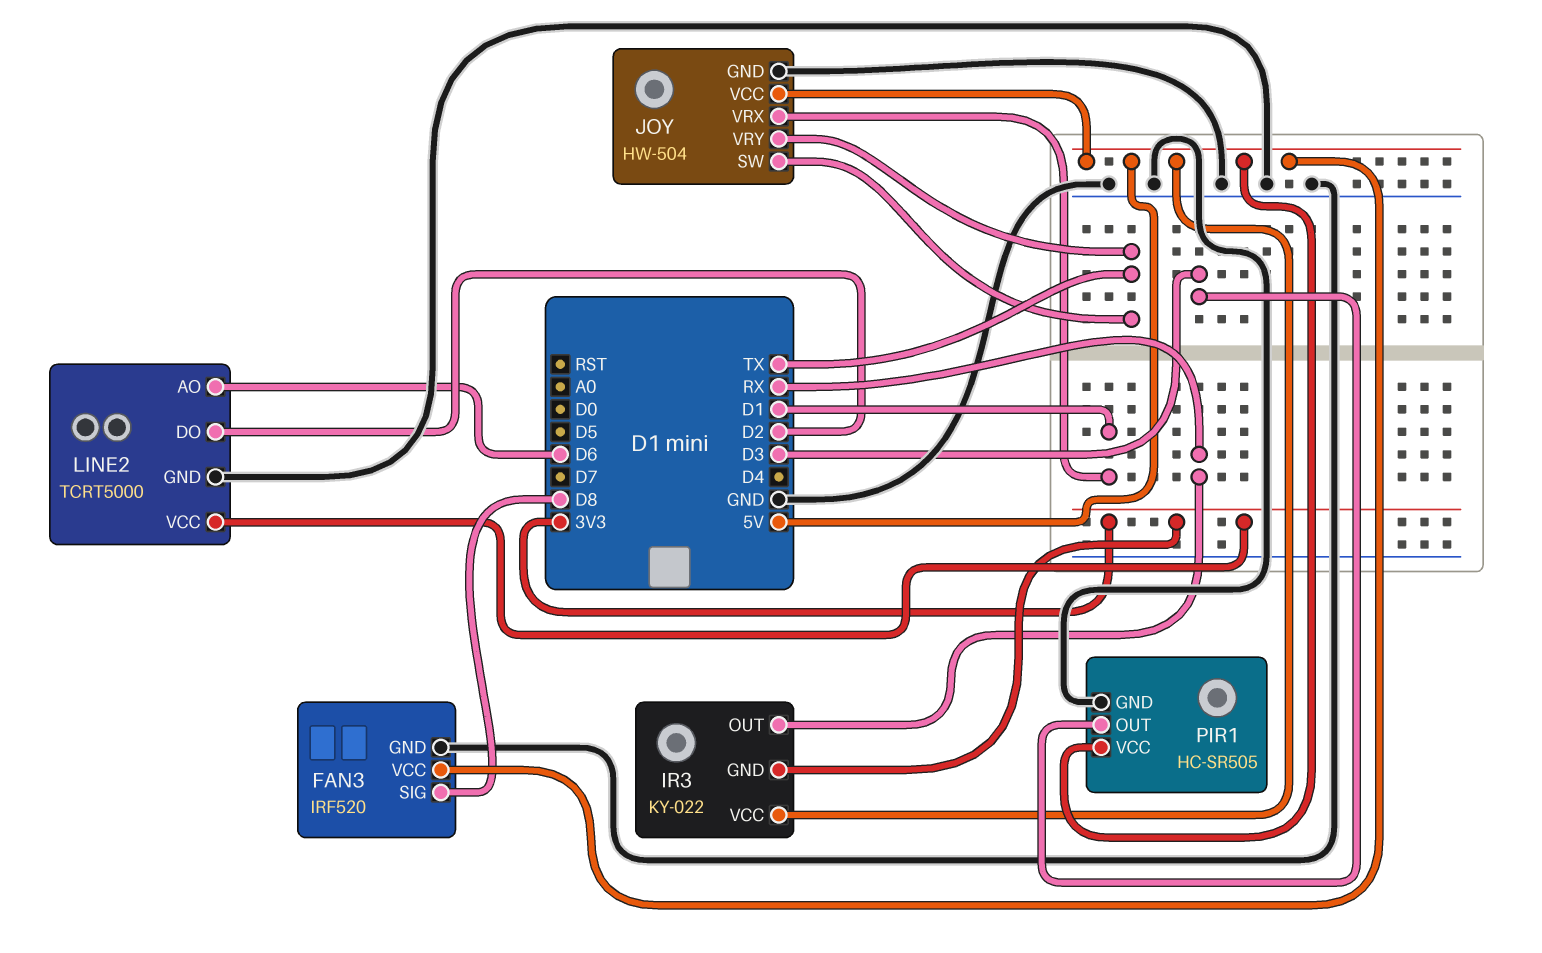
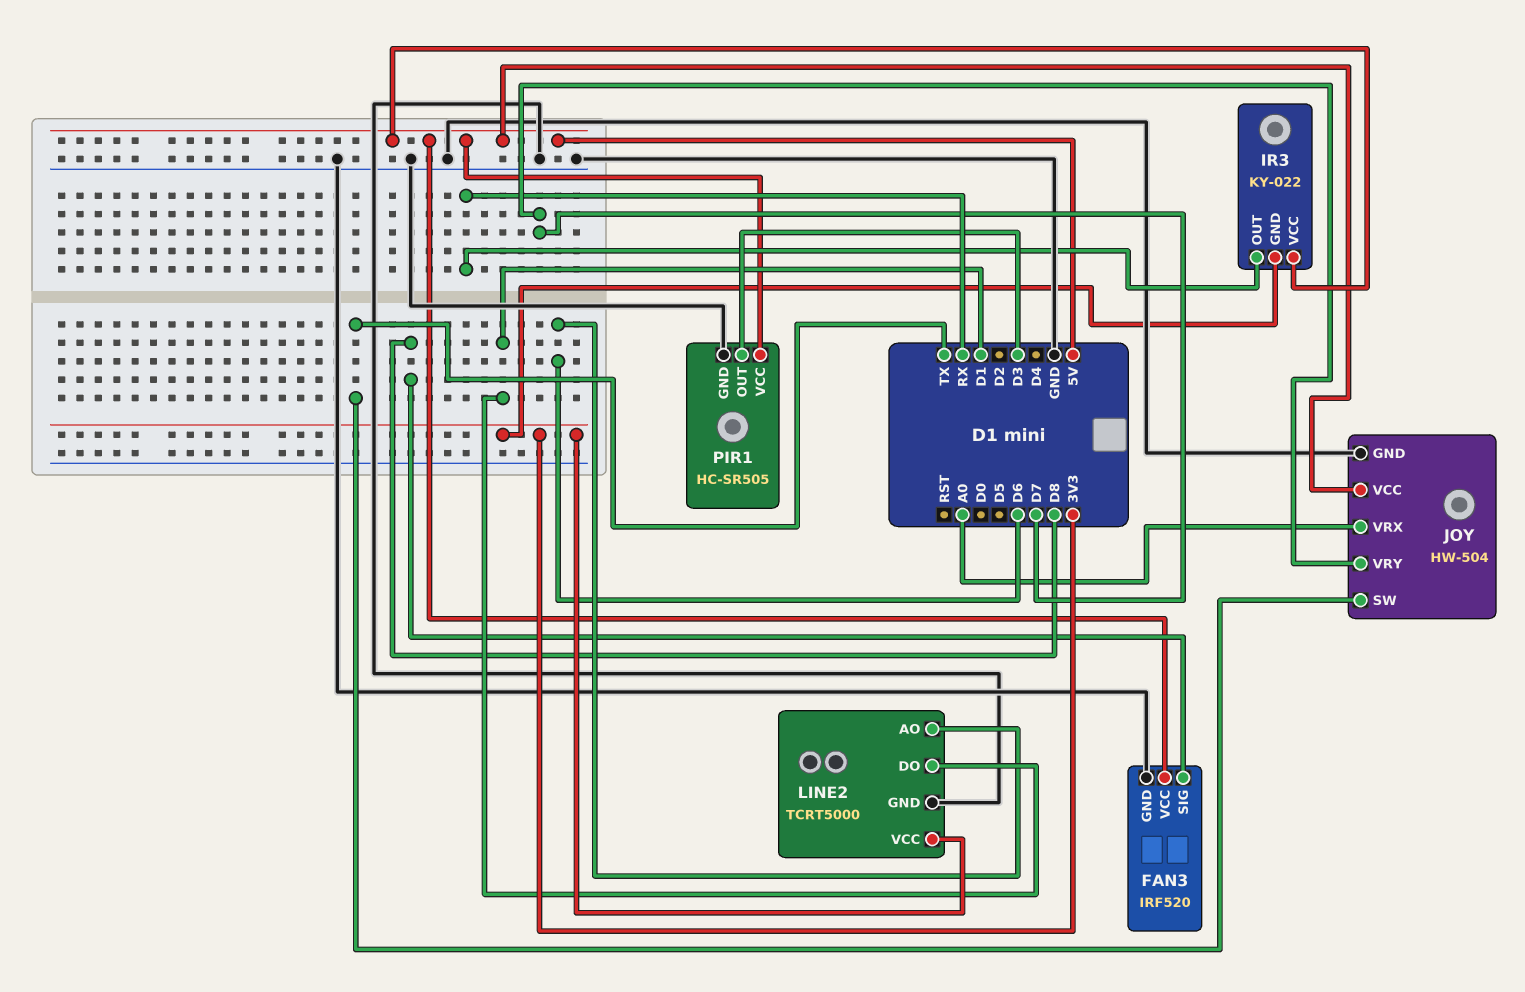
JOY pin VRX: D1 -> A0
JOY pin VRY: TX -> D7
LINE2 pin DO: D2 -> D1

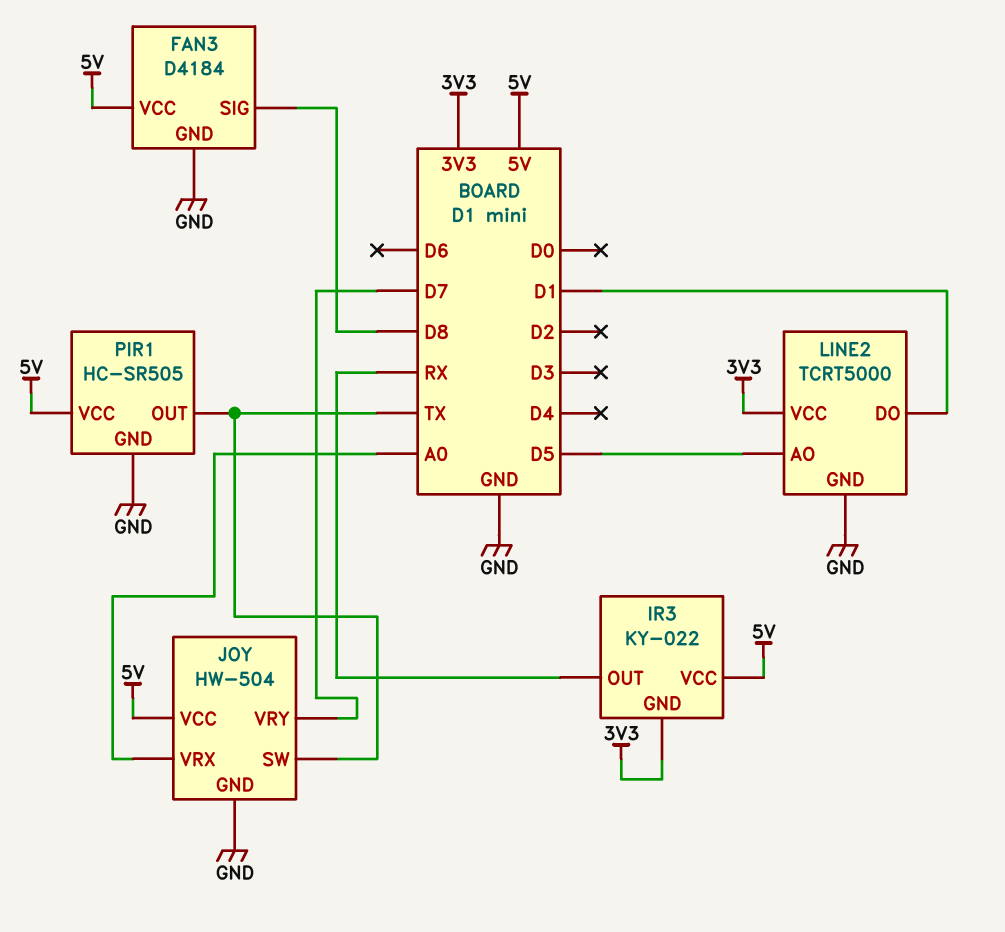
FAN3: IRF520 -> D4184
LINE2 pin AO: D6 -> D5
PIR1 pin OUT: D3 -> TX

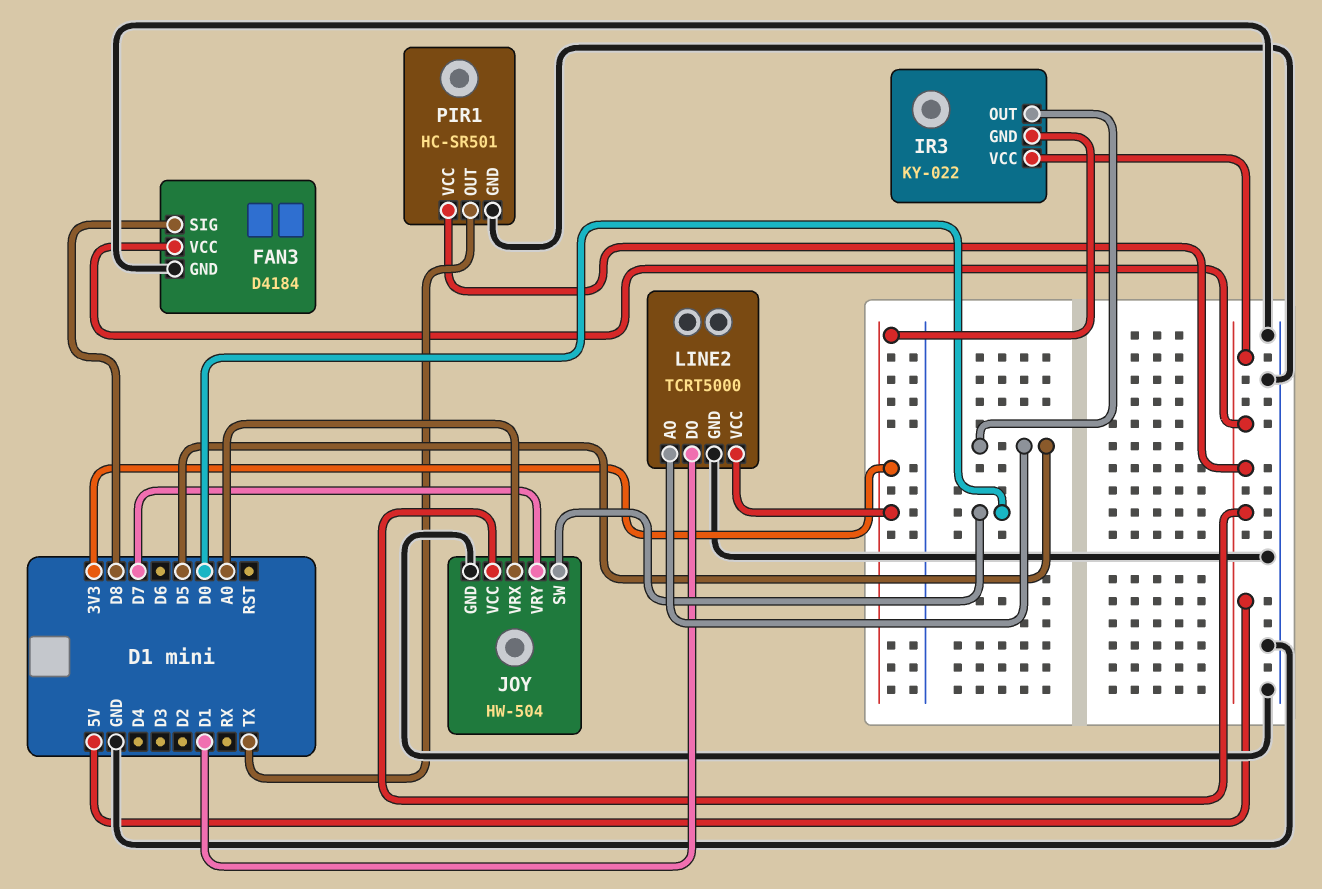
IR3 pin OUT: RX -> D5
JOY pin SW: TX -> D0
PIR1: HC-SR505 -> HC-SR501

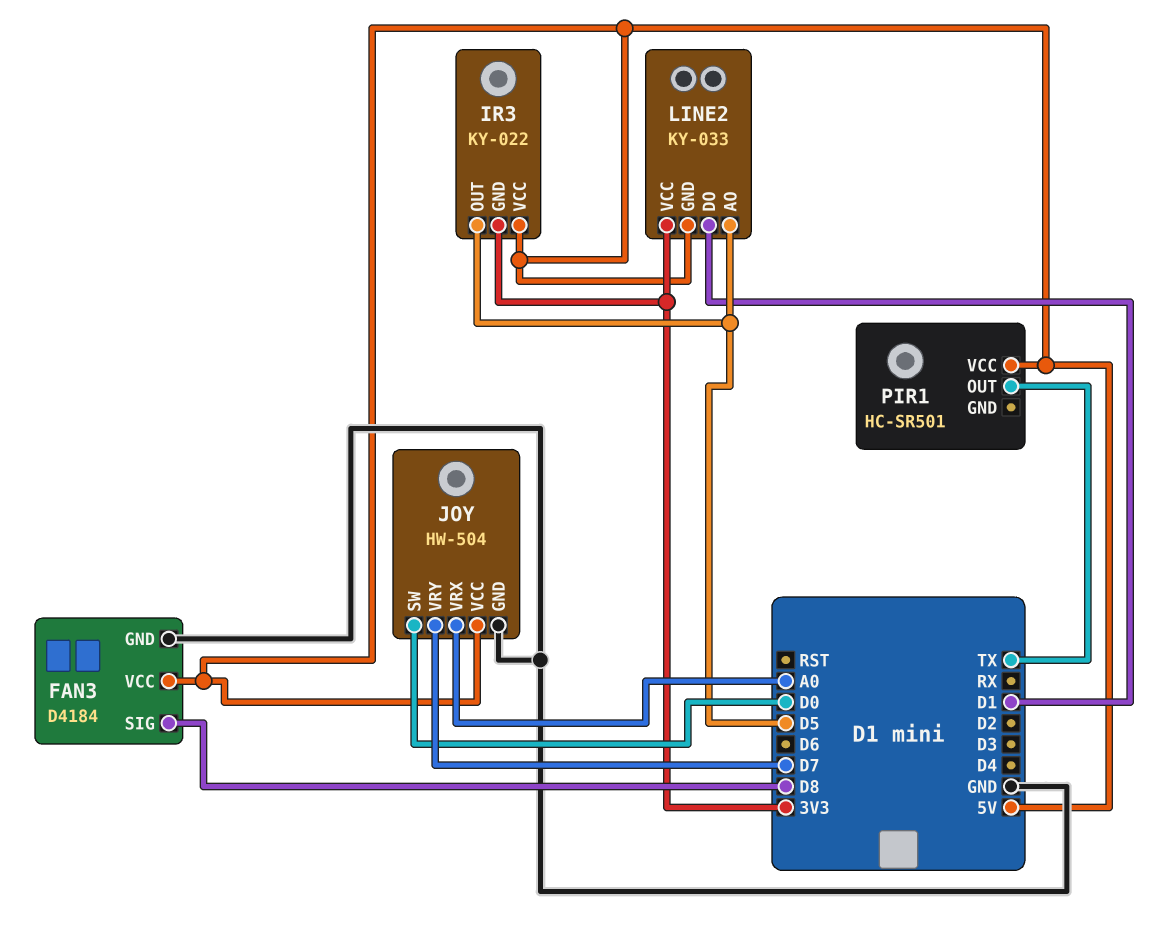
LINE2: TCRT5000 -> KY-033
LINE2 pin GND: GND -> 5V
PIR1 pin GND: GND -> none

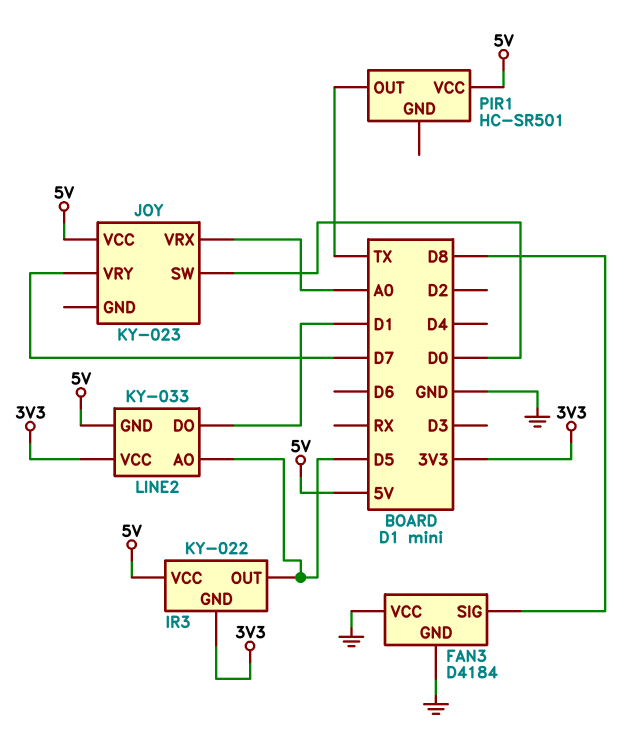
FAN3 pin VCC: 5V -> GND
JOY: HW-504 -> KY-023
JOY pin GND: GND -> none

